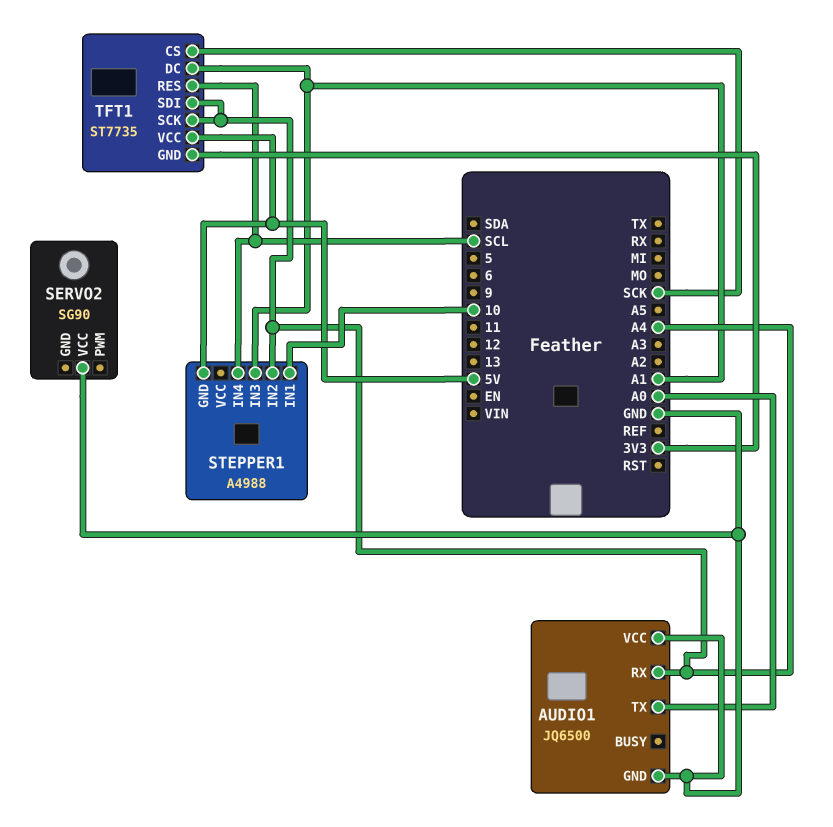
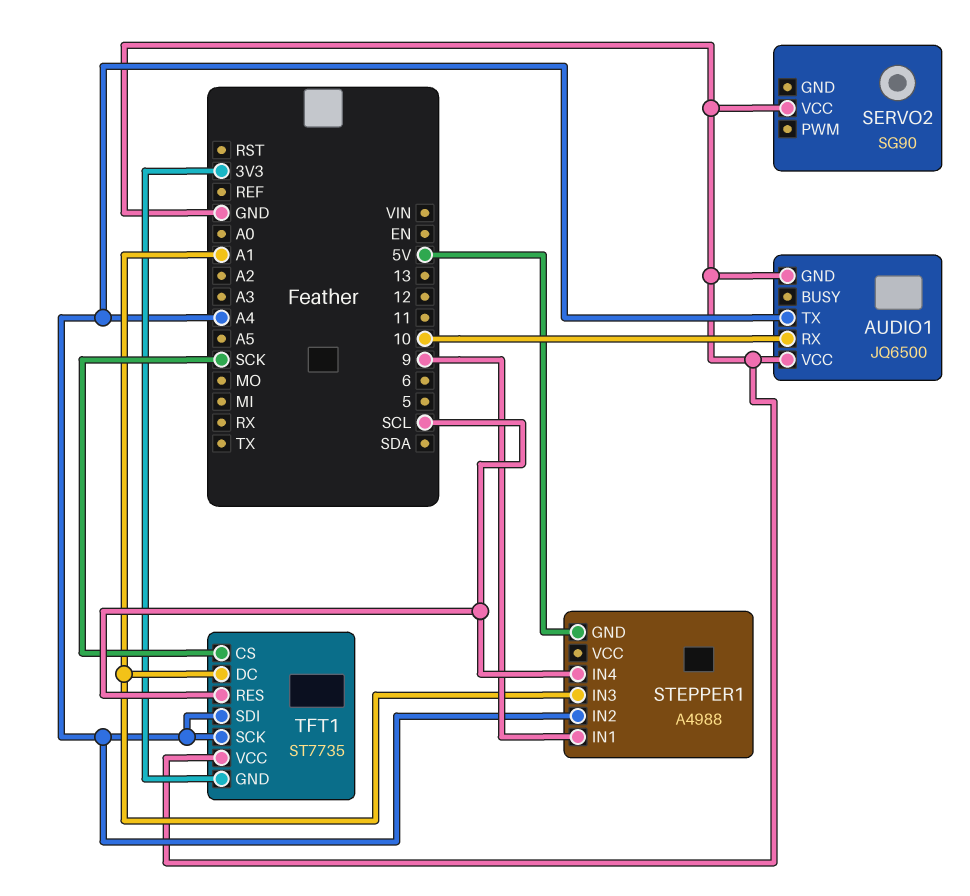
AUDIO1 pin RX: A4 -> 10
AUDIO1 pin TX: A0 -> A4
STEPPER1 pin IN1: 10 -> 9
TFT1 pin VCC: 5V -> GND

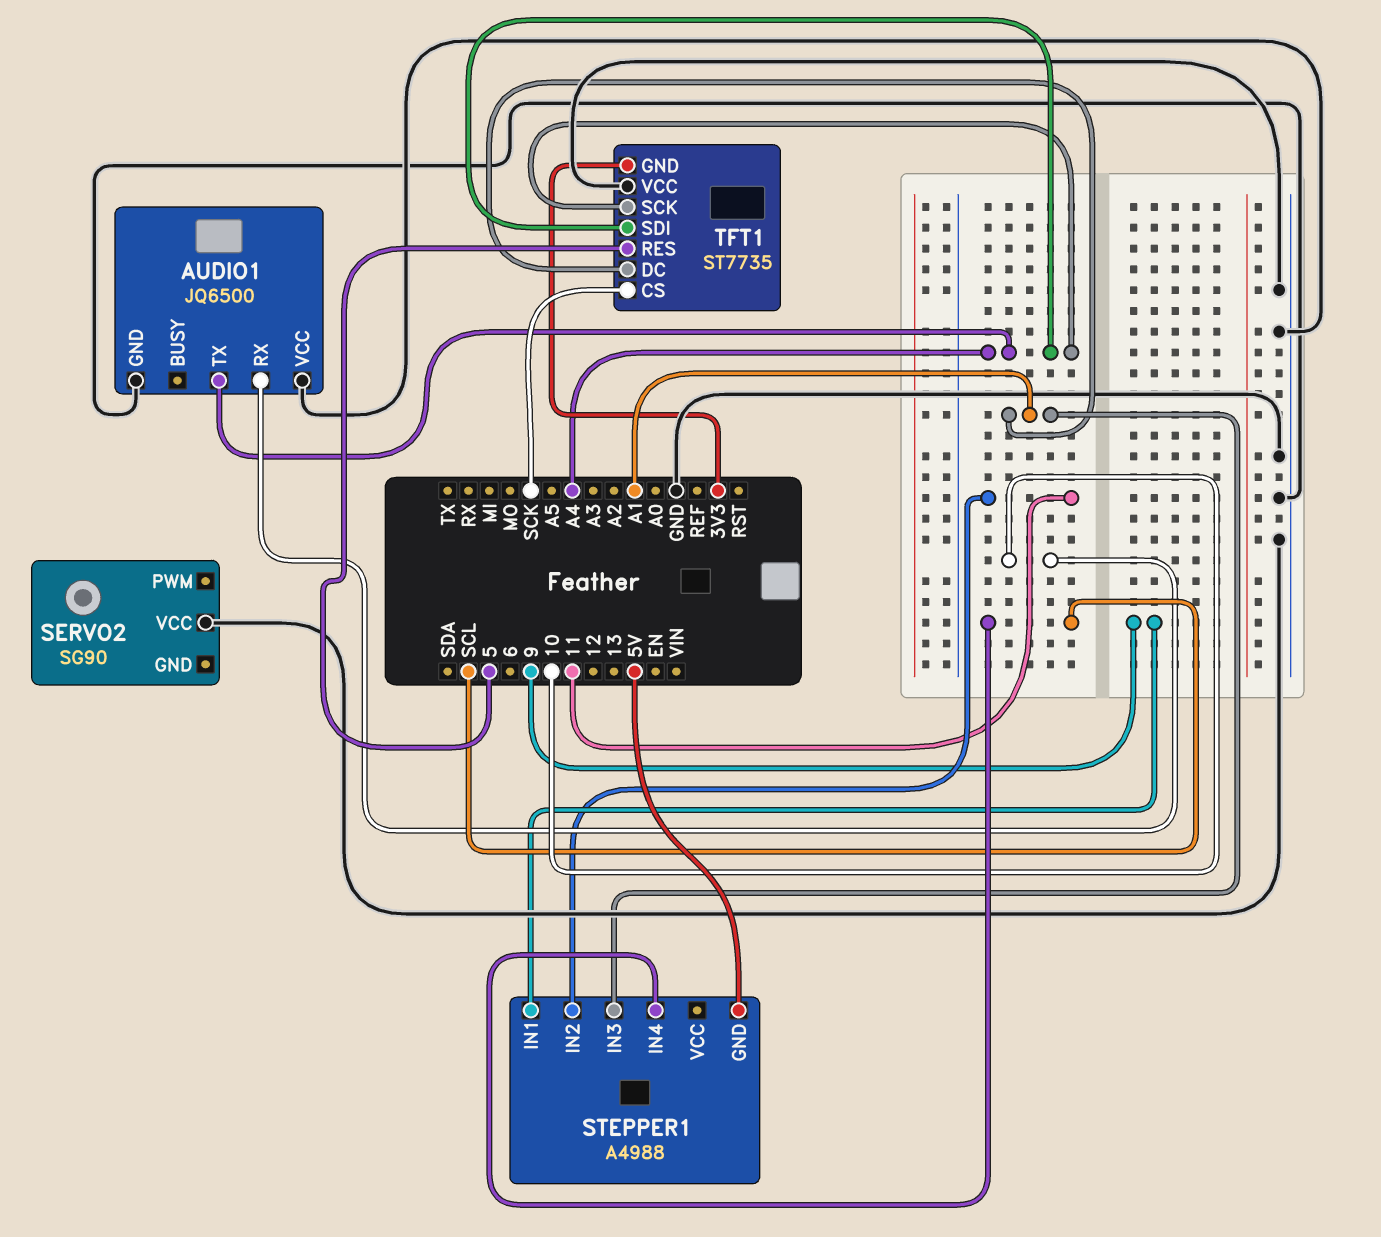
STEPPER1 pin IN2: A4 -> 11
TFT1 pin RES: SCL -> 5

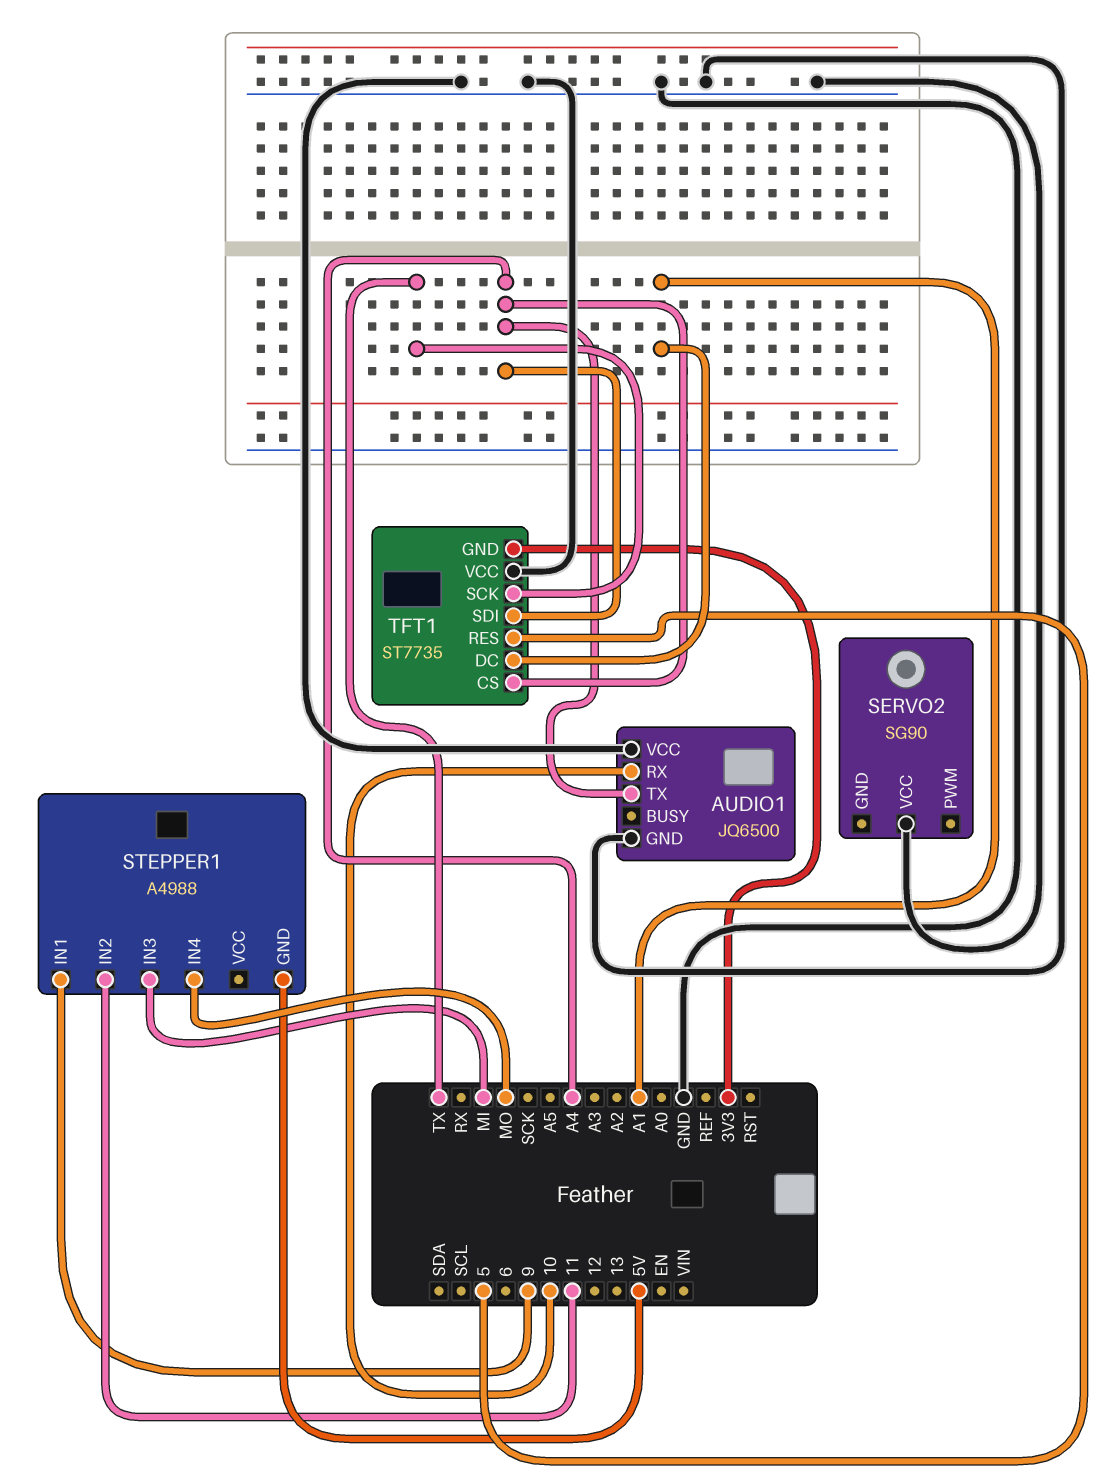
STEPPER1 pin IN3: A1 -> MI
STEPPER1 pin IN4: SCL -> MO
TFT1 pin CS: SCK -> A4
TFT1 pin SCK: A4 -> TX

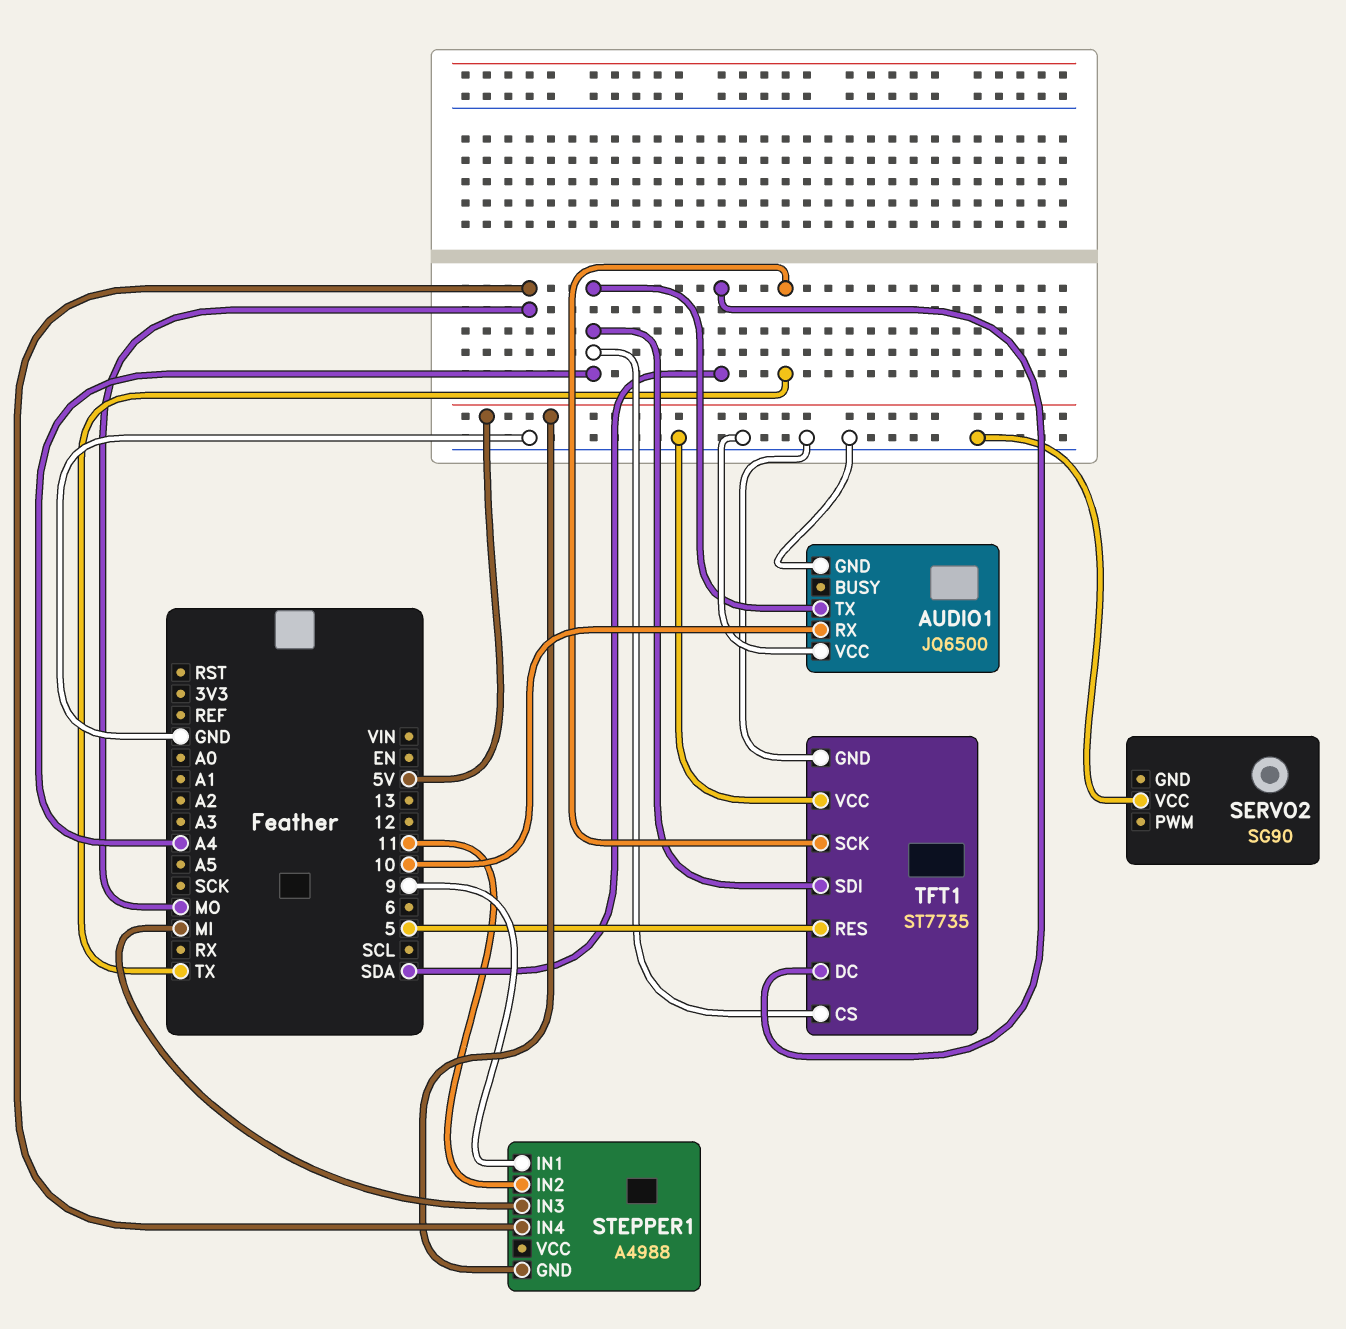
TFT1 pin DC: A1 -> SDA
TFT1 pin GND: 3V3 -> GND

